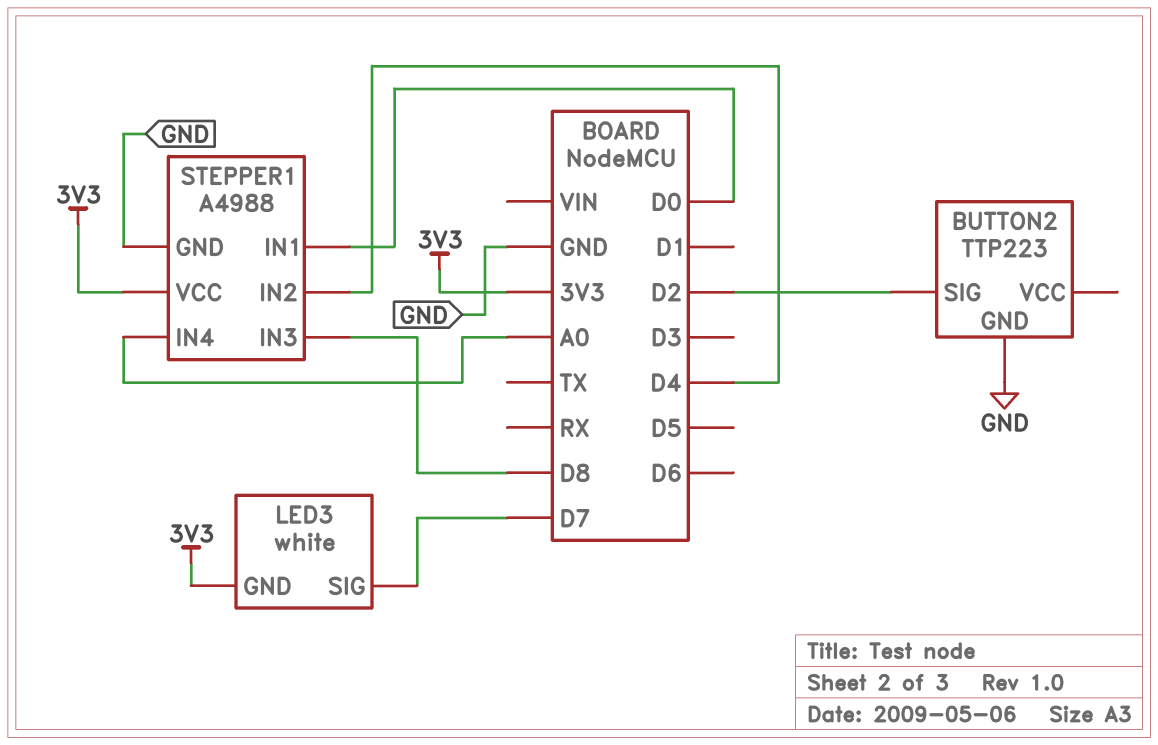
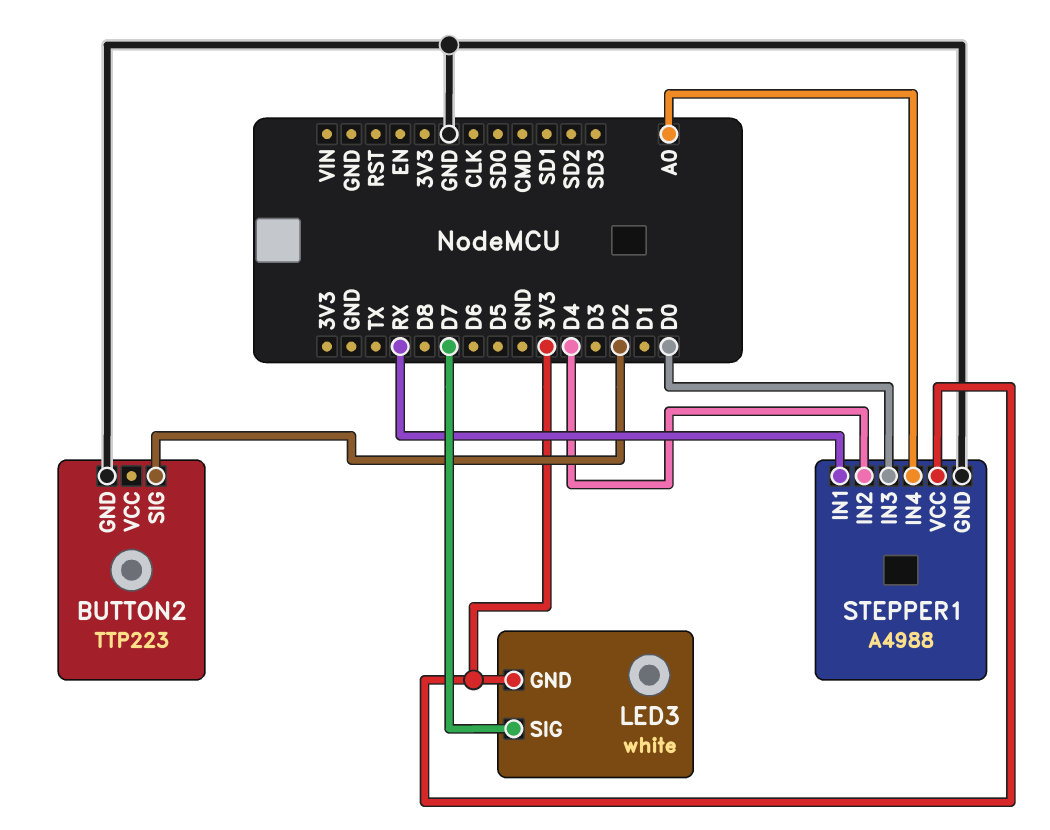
STEPPER1 pin IN1: D0 -> RX
STEPPER1 pin IN3: D8 -> D0

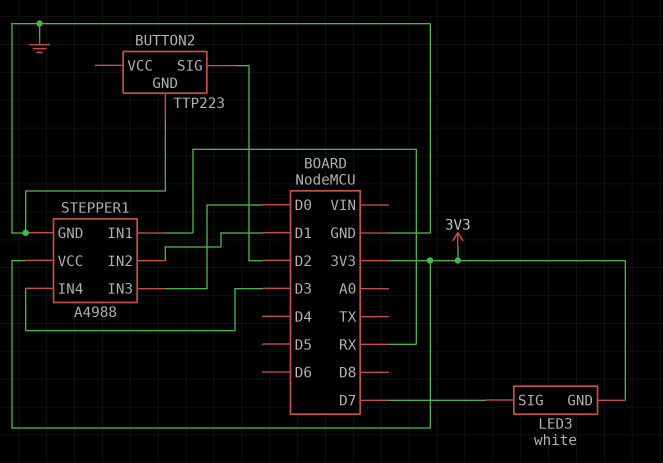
STEPPER1 pin IN2: D4 -> D1
STEPPER1 pin IN4: A0 -> D3

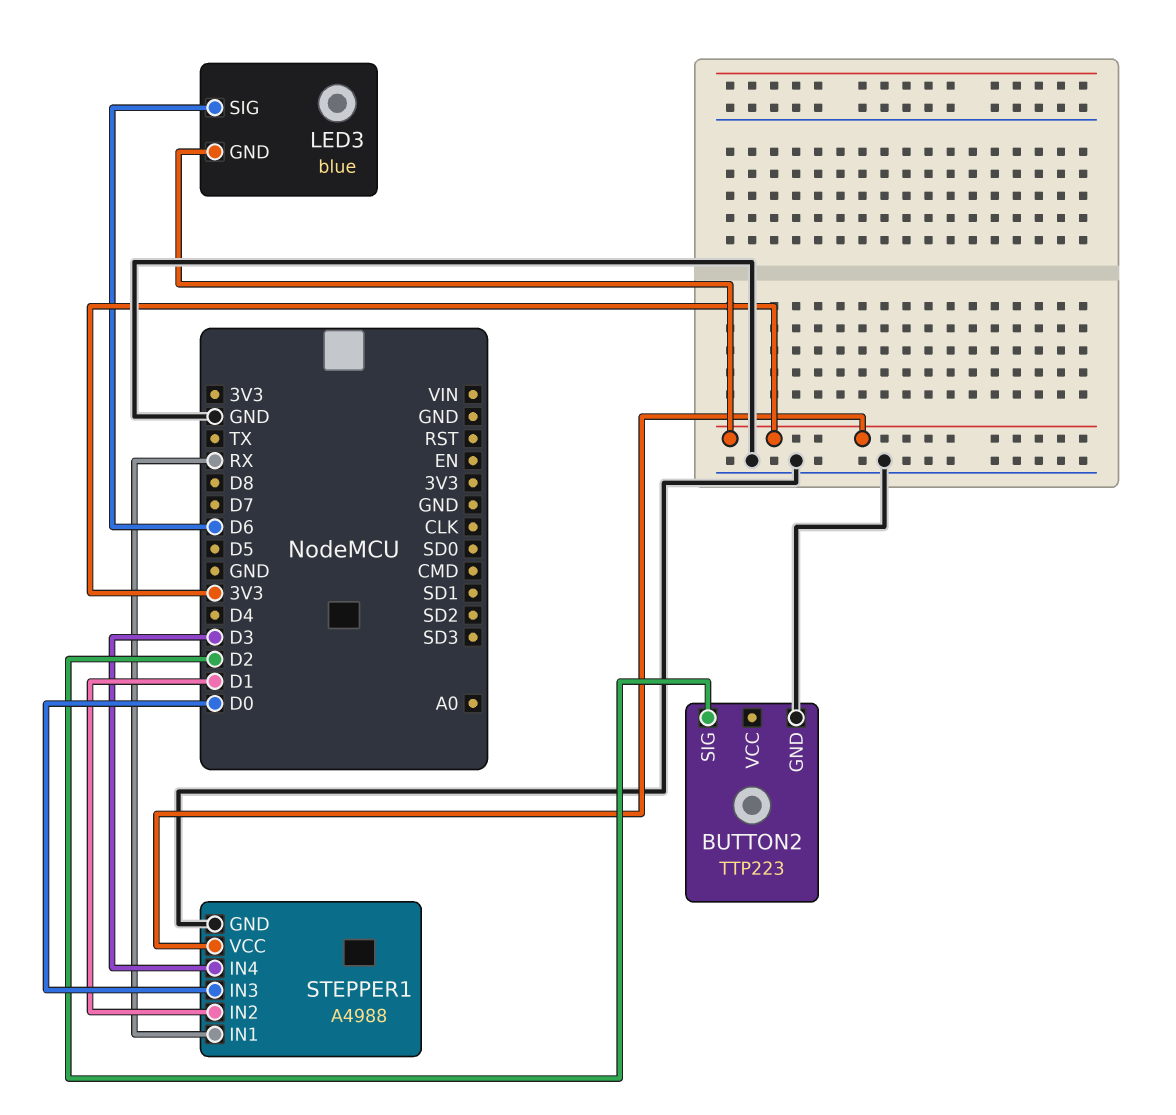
LED3: white -> blue
LED3 pin SIG: D7 -> D6

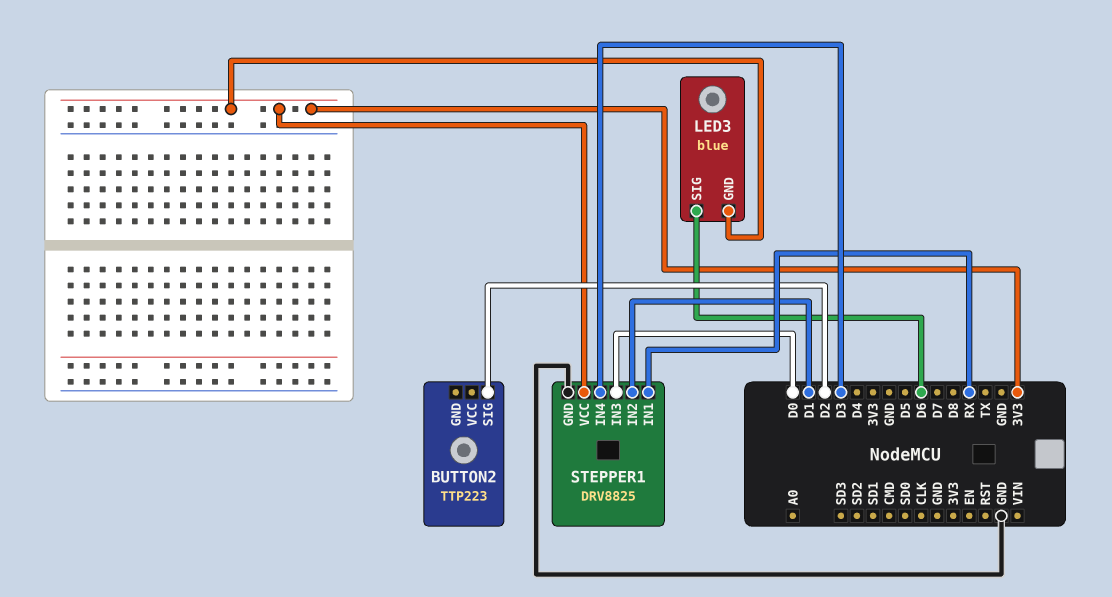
BUTTON2 pin GND: GND -> none
STEPPER1: A4988 -> DRV8825

